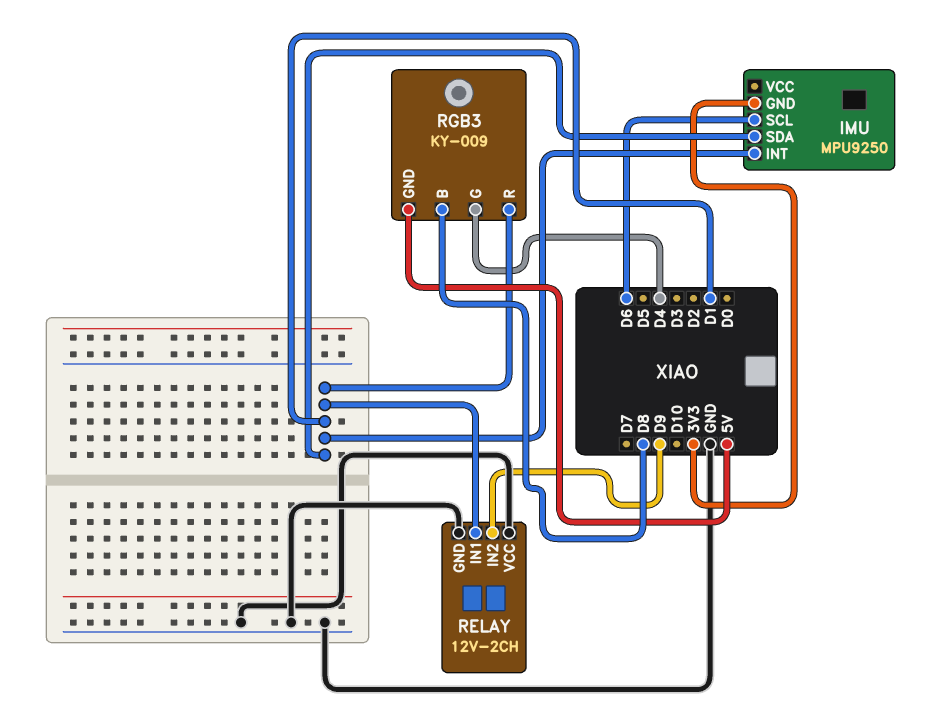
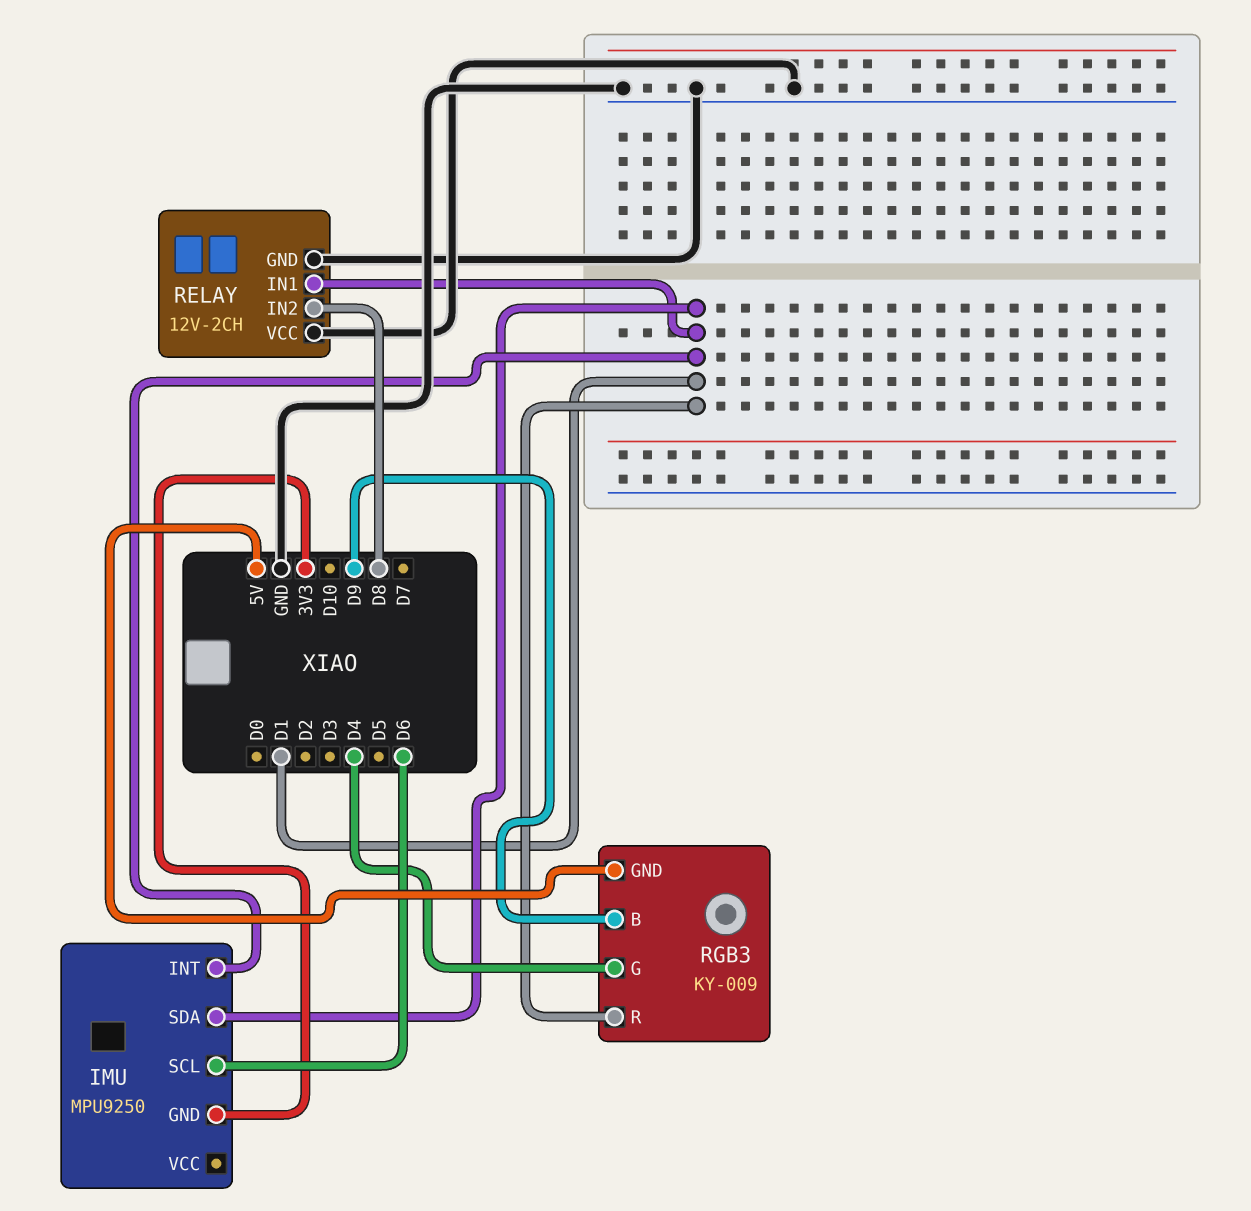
RELAY pin IN2: D9 -> D8
RGB3 pin B: D8 -> D9

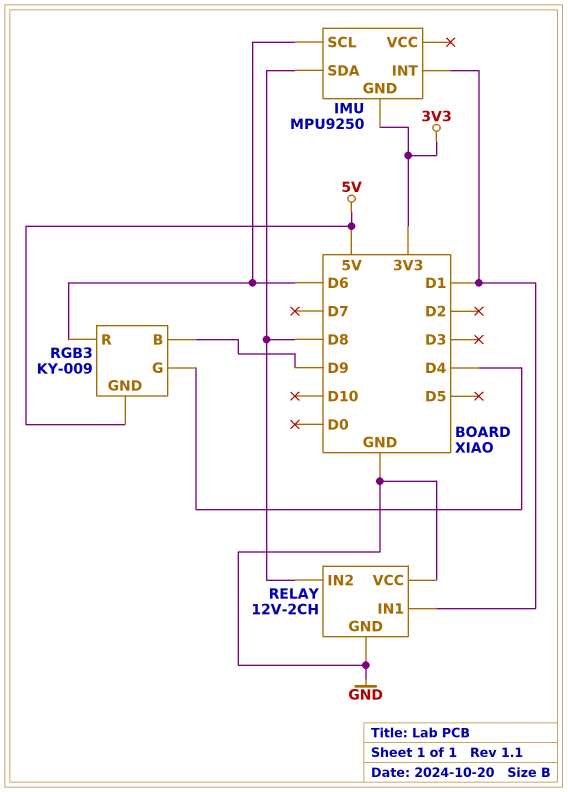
IMU pin SDA: D1 -> D8
RGB3 pin R: D1 -> D6

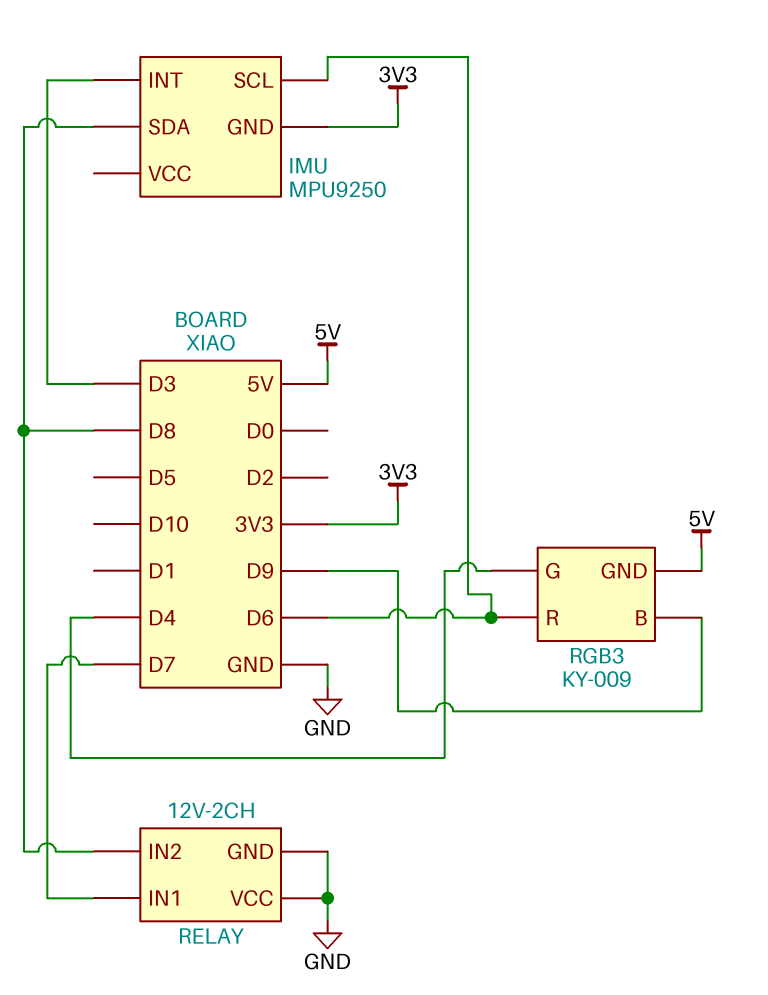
IMU pin INT: D1 -> D3
RELAY pin IN1: D1 -> D7

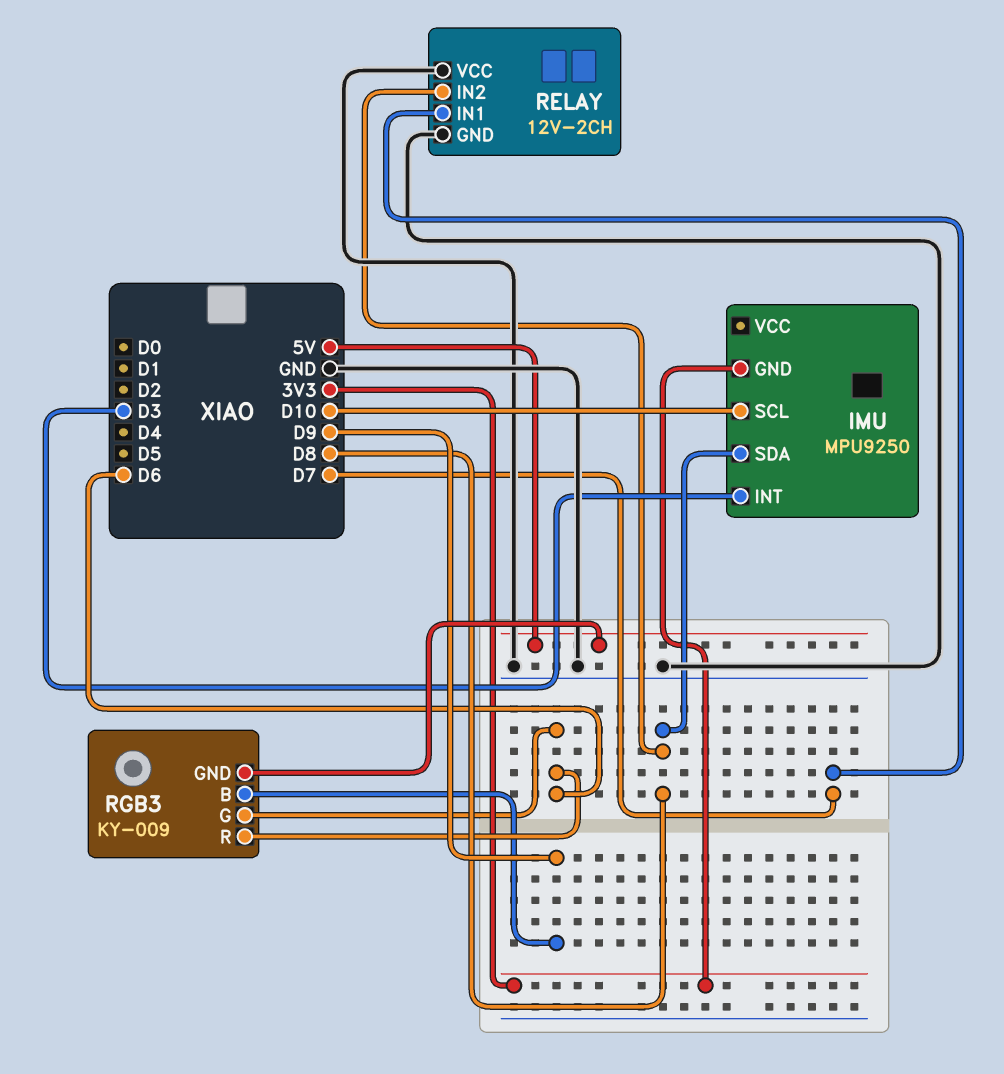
IMU pin SCL: D6 -> D10
RGB3 pin G: D4 -> D6

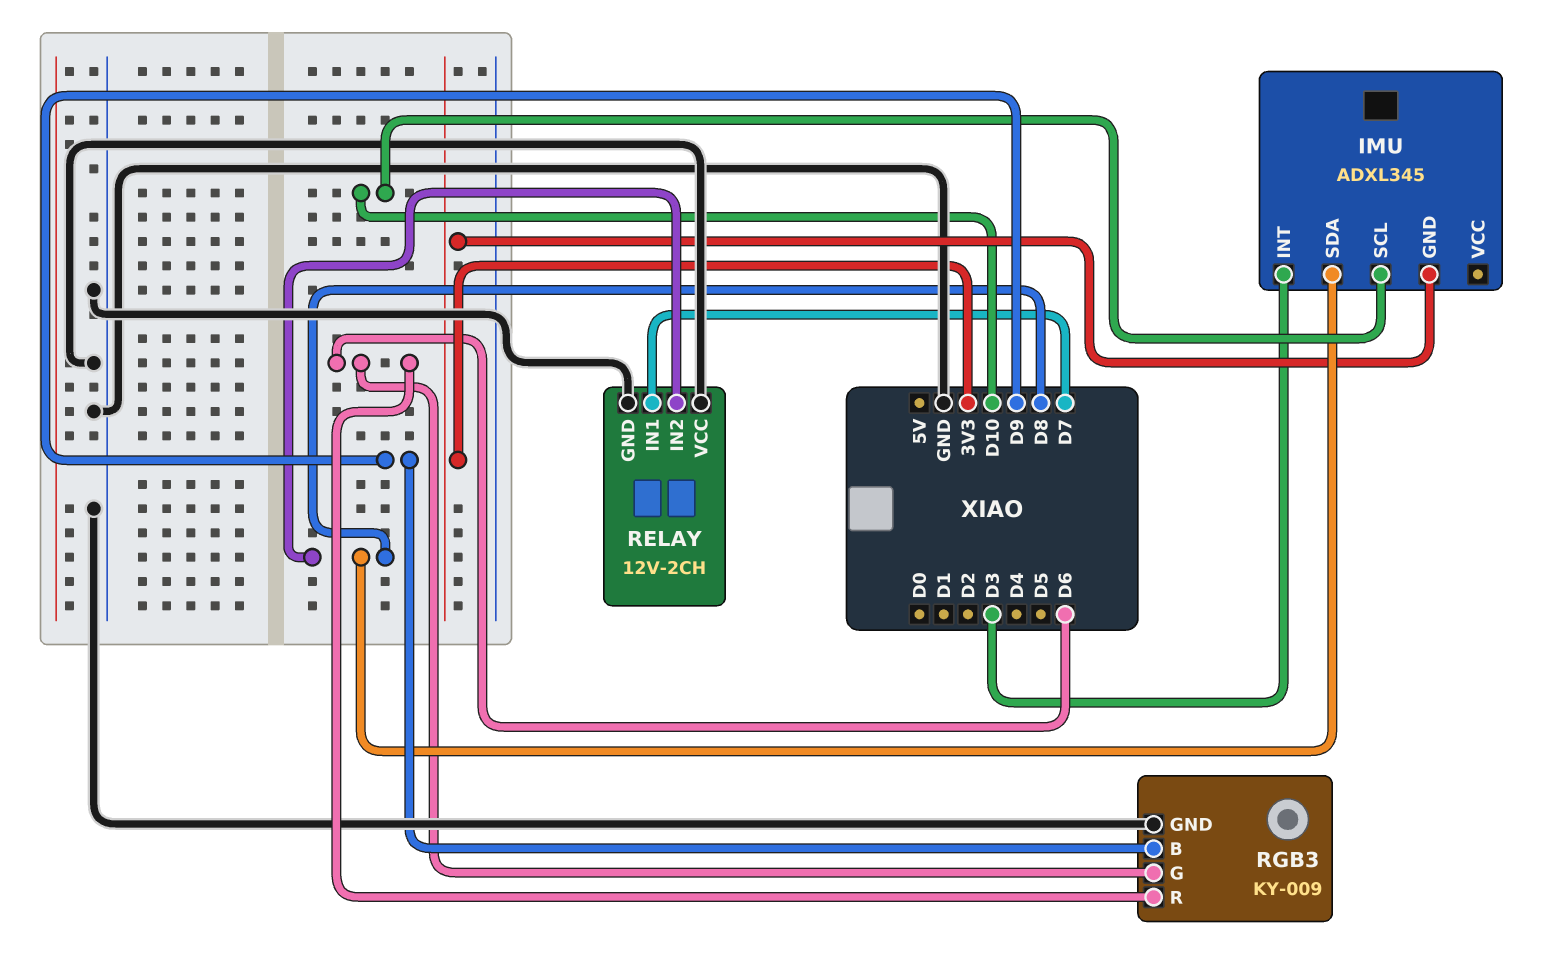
IMU: MPU9250 -> ADXL345
RGB3 pin GND: 5V -> GND

